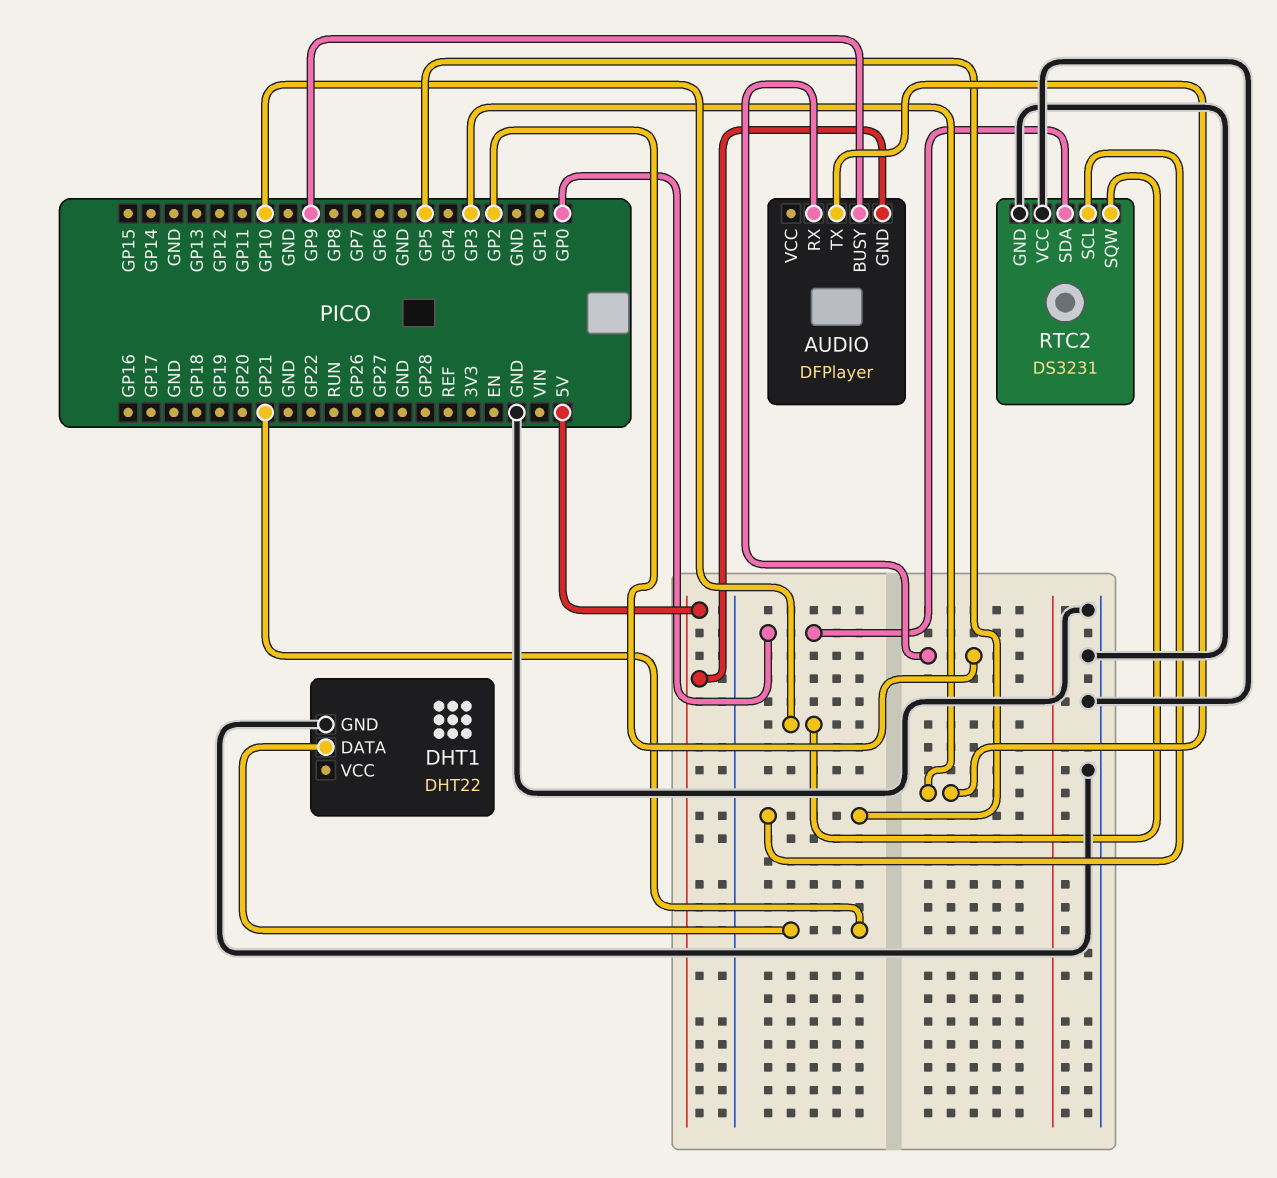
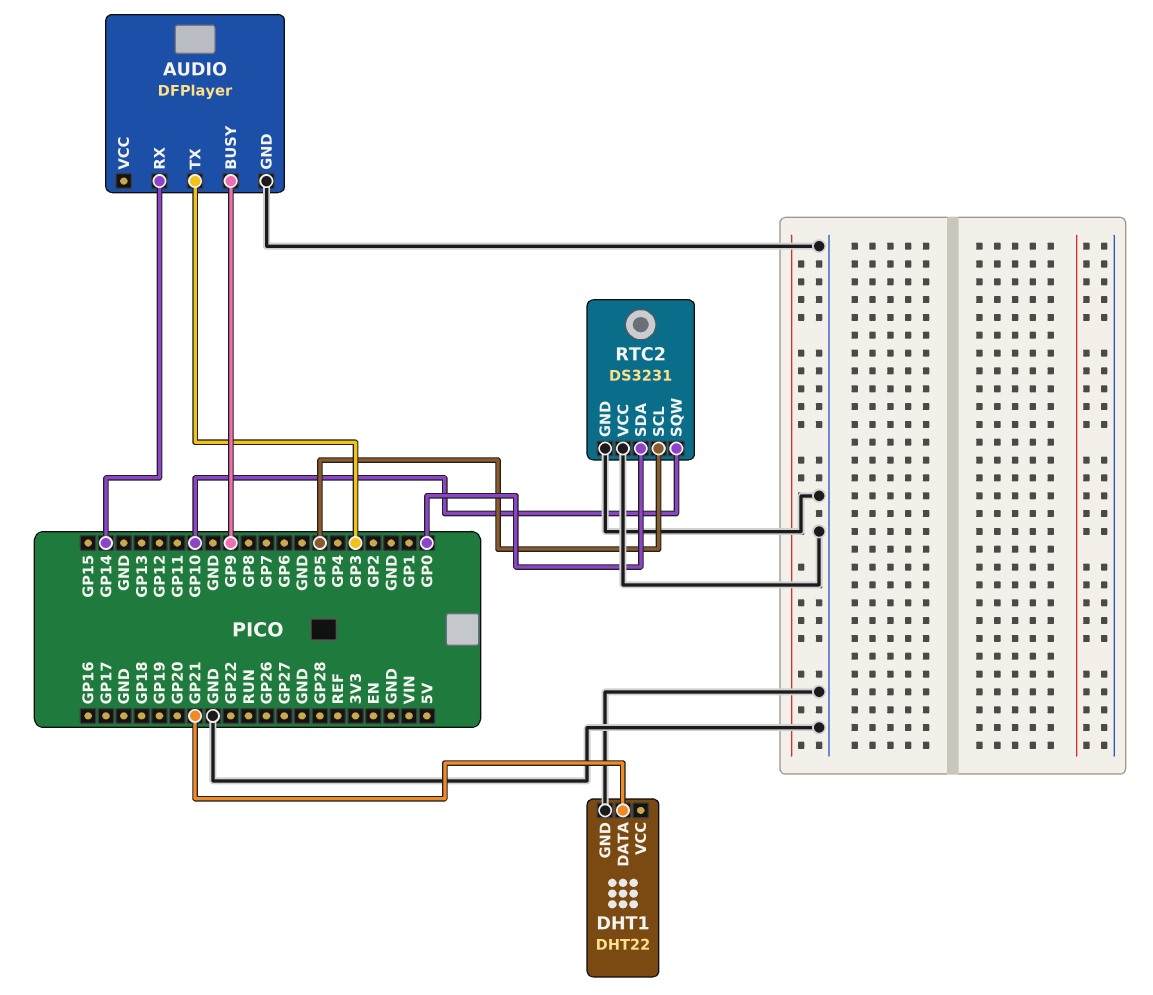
AUDIO pin GND: 5V -> GND
AUDIO pin RX: GP2 -> GP14

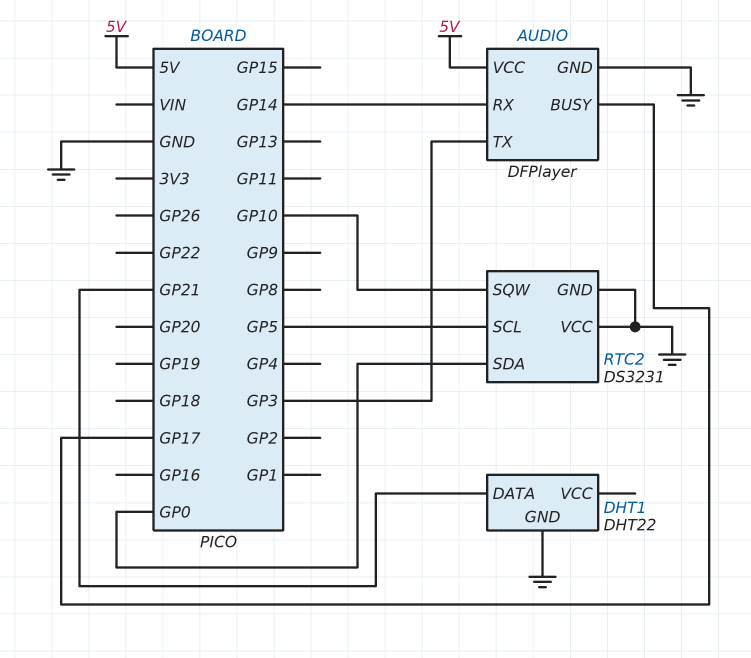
AUDIO pin BUSY: GP9 -> GP17
AUDIO pin VCC: none -> 5V

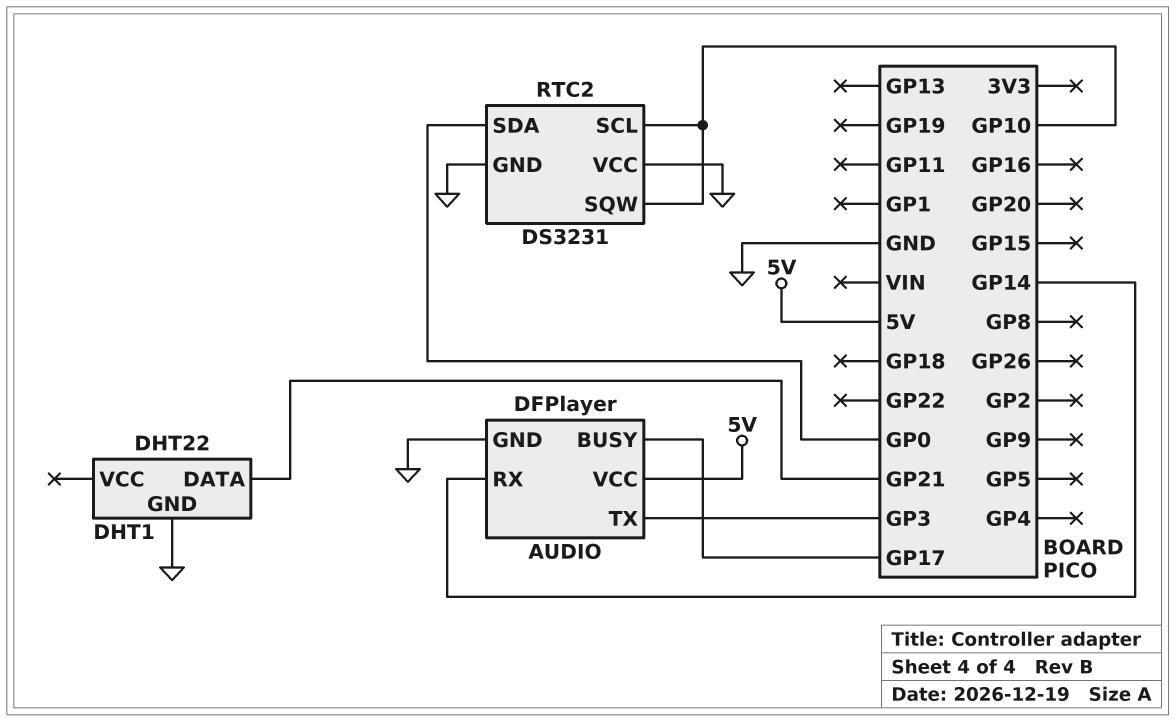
RTC2 pin SCL: GP5 -> GP10

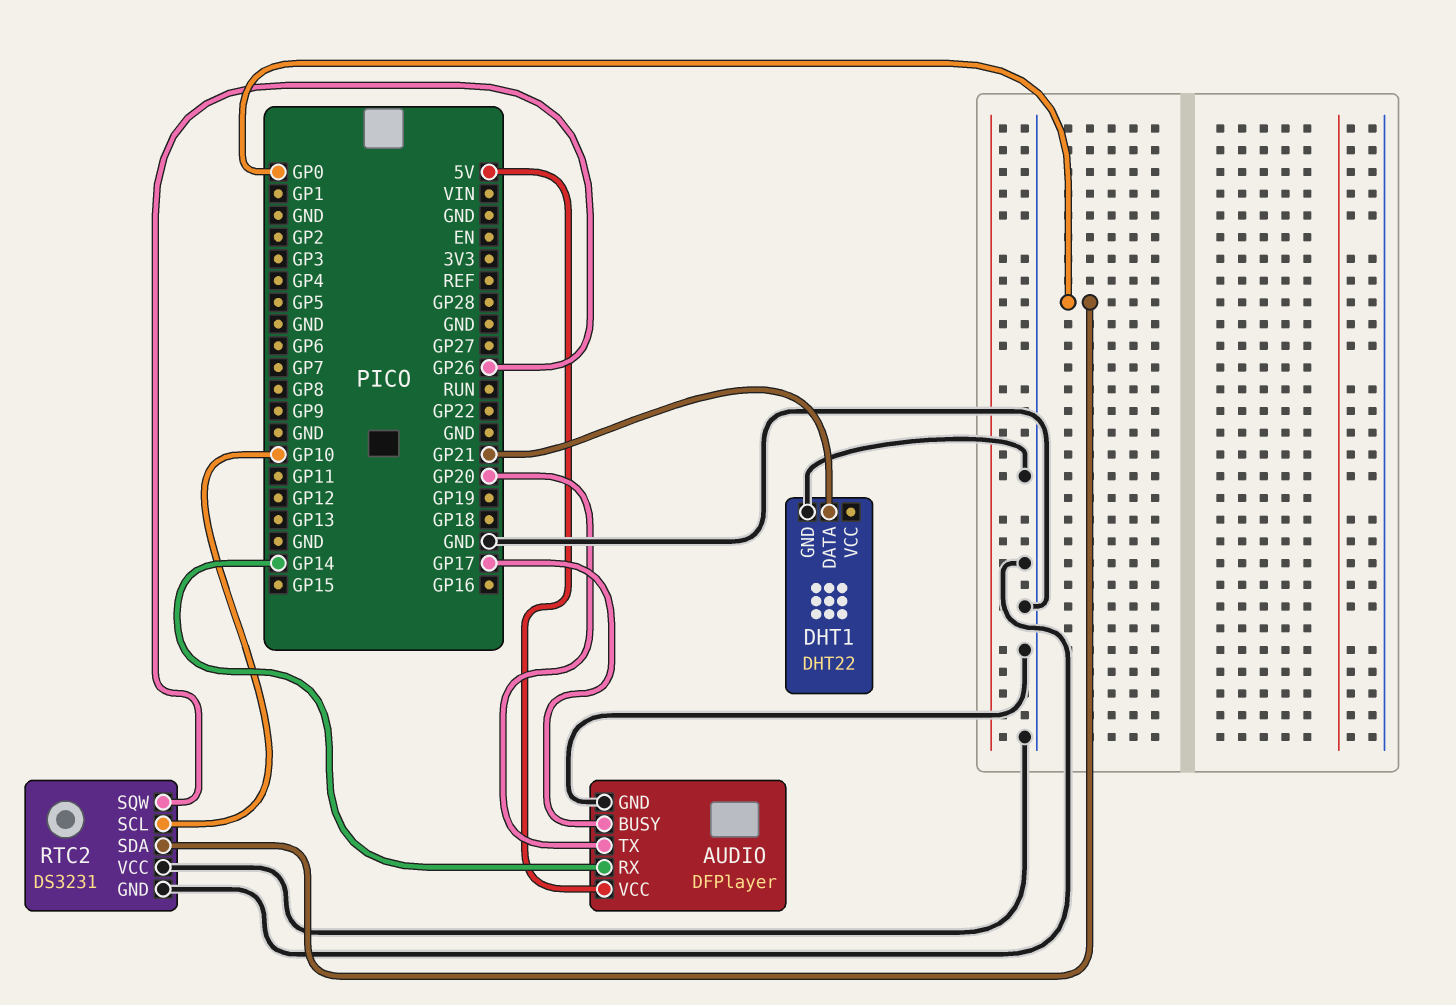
AUDIO pin TX: GP3 -> GP20
RTC2 pin SQW: GP10 -> GP26

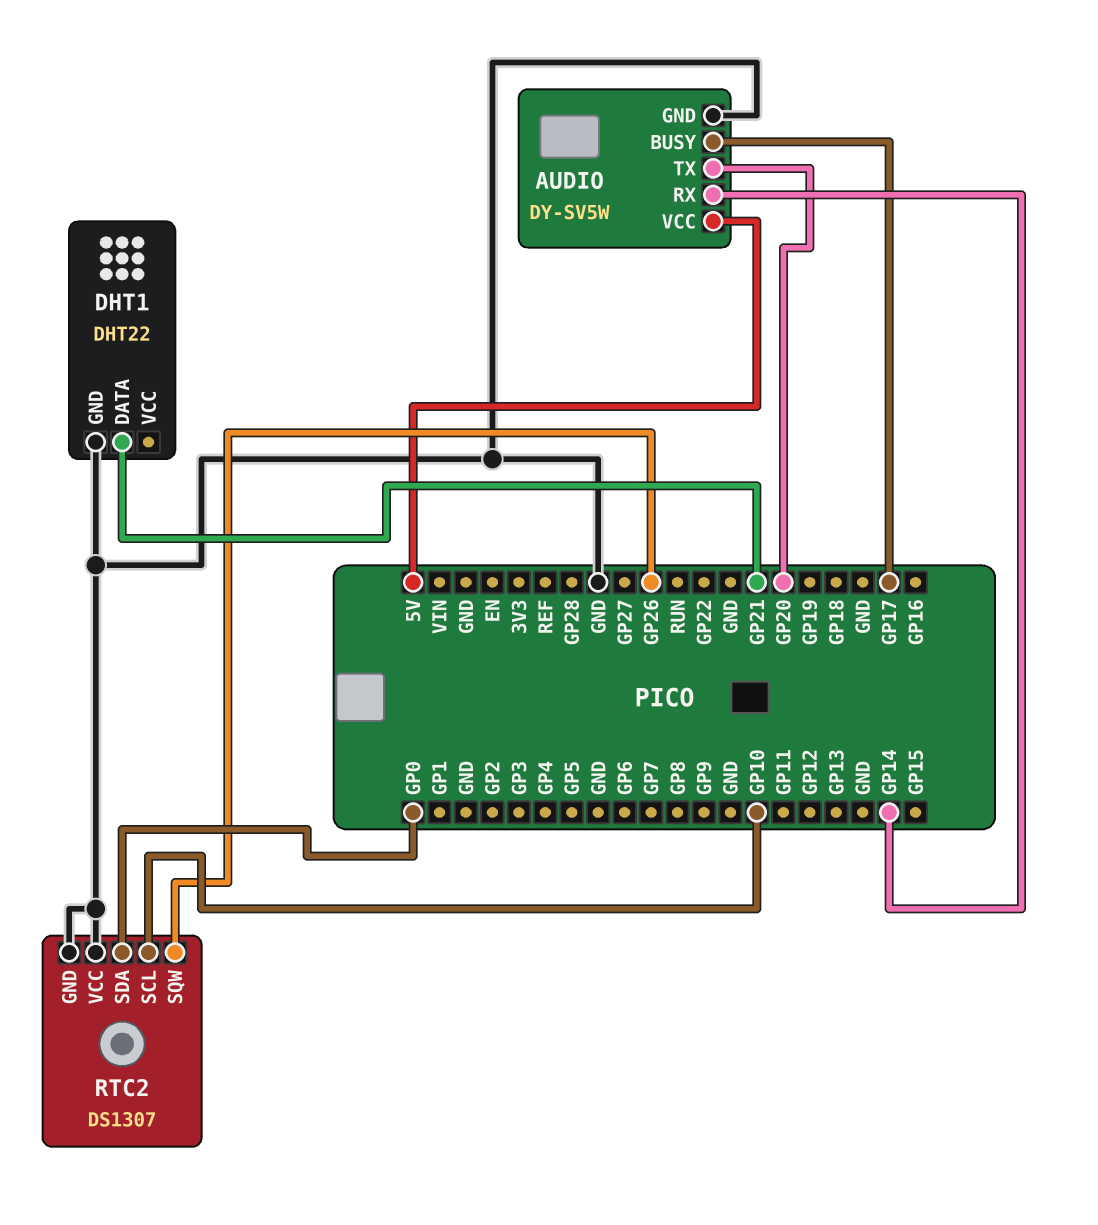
AUDIO: DFPlayer -> DY-SV5W
RTC2: DS3231 -> DS1307

